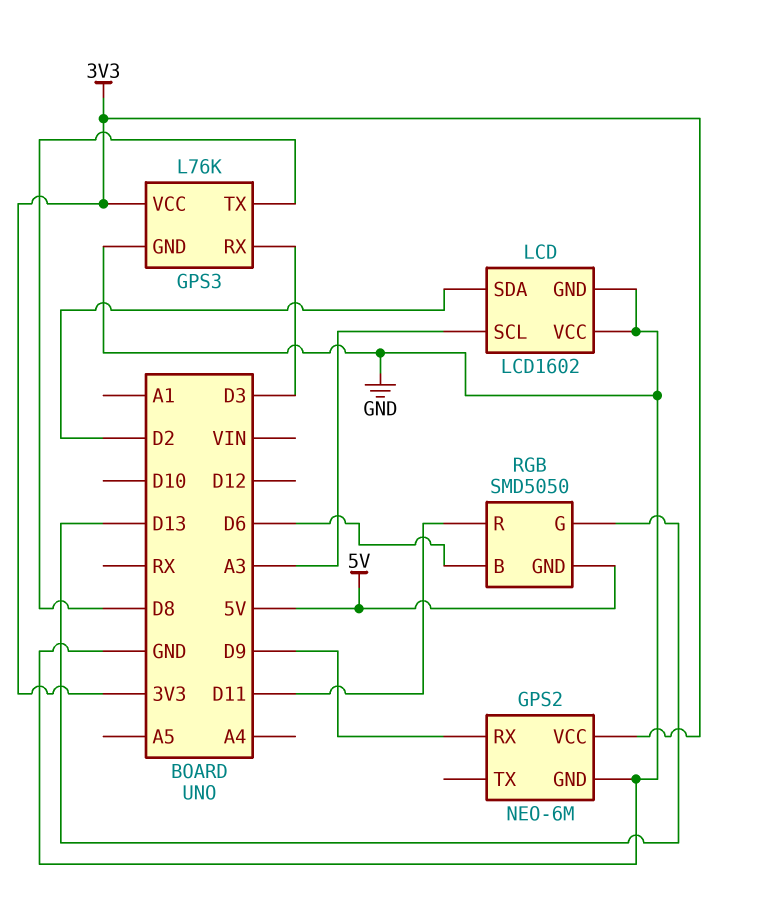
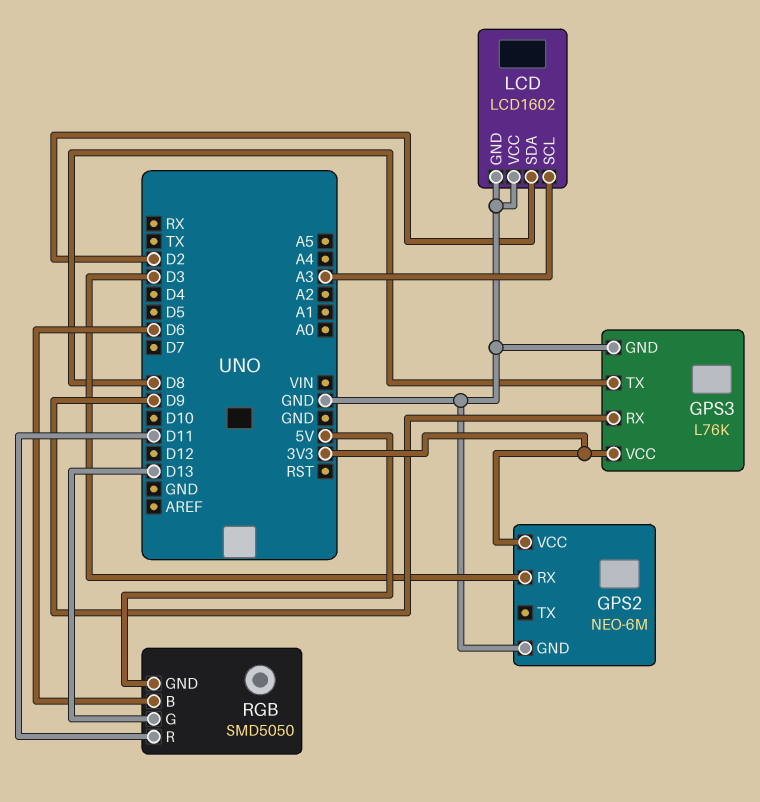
GPS2 pin RX: D9 -> D3
GPS3 pin RX: D3 -> D9

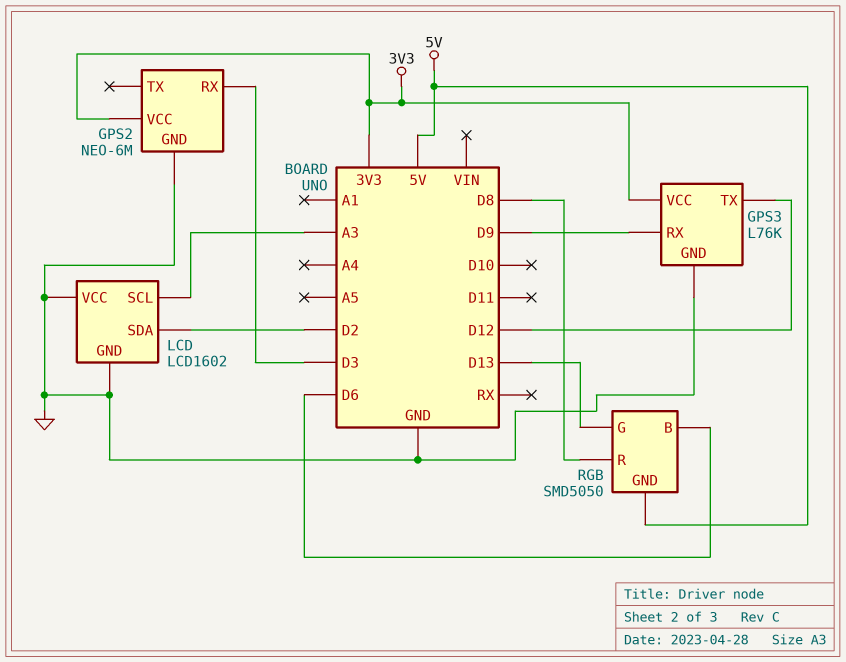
GPS3 pin TX: D8 -> D12
RGB pin R: D11 -> D8

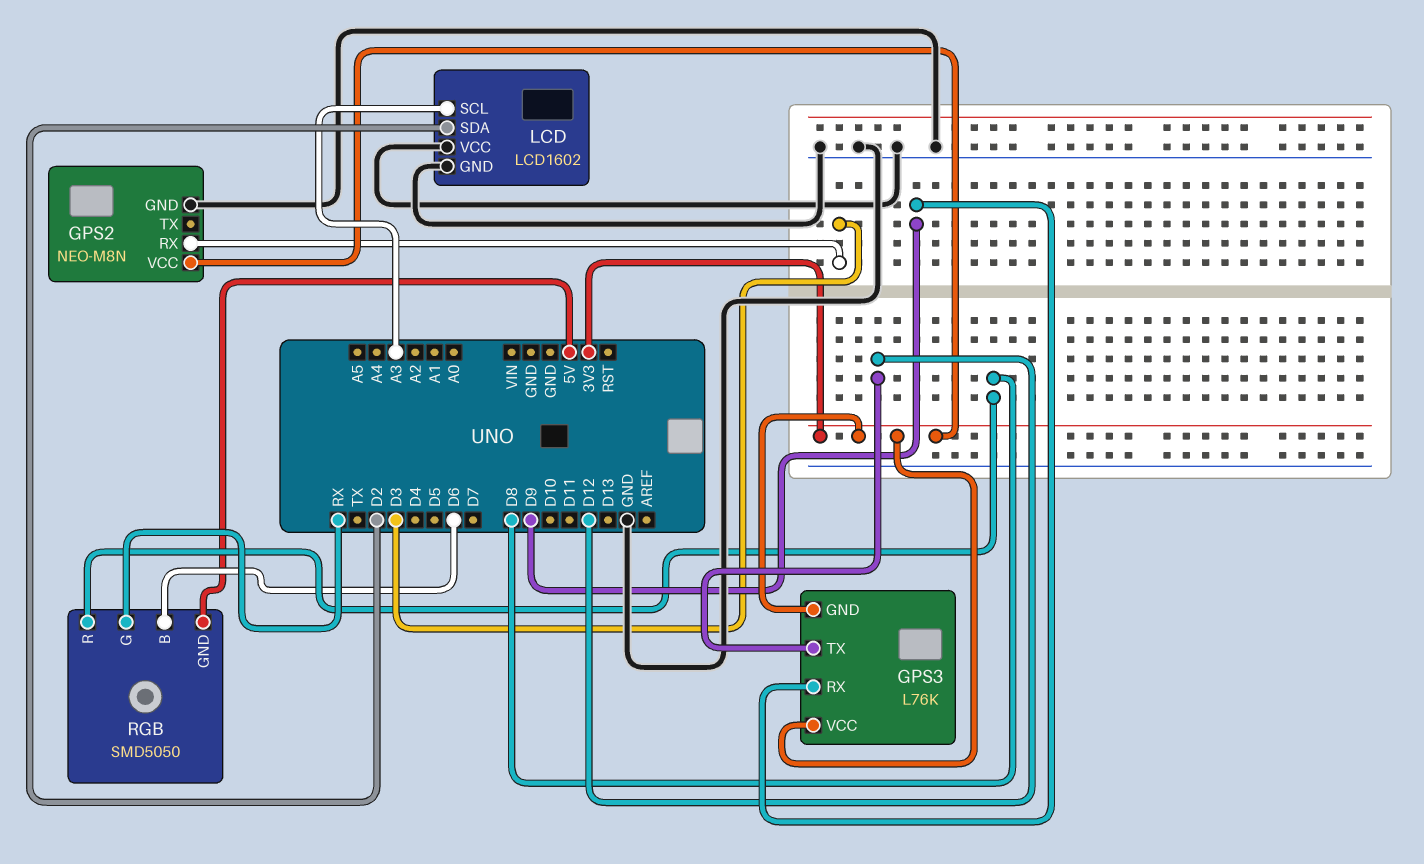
GPS2: NEO-6M -> NEO-M8N
GPS3 pin GND: GND -> 3V3
RGB pin G: D13 -> RX

